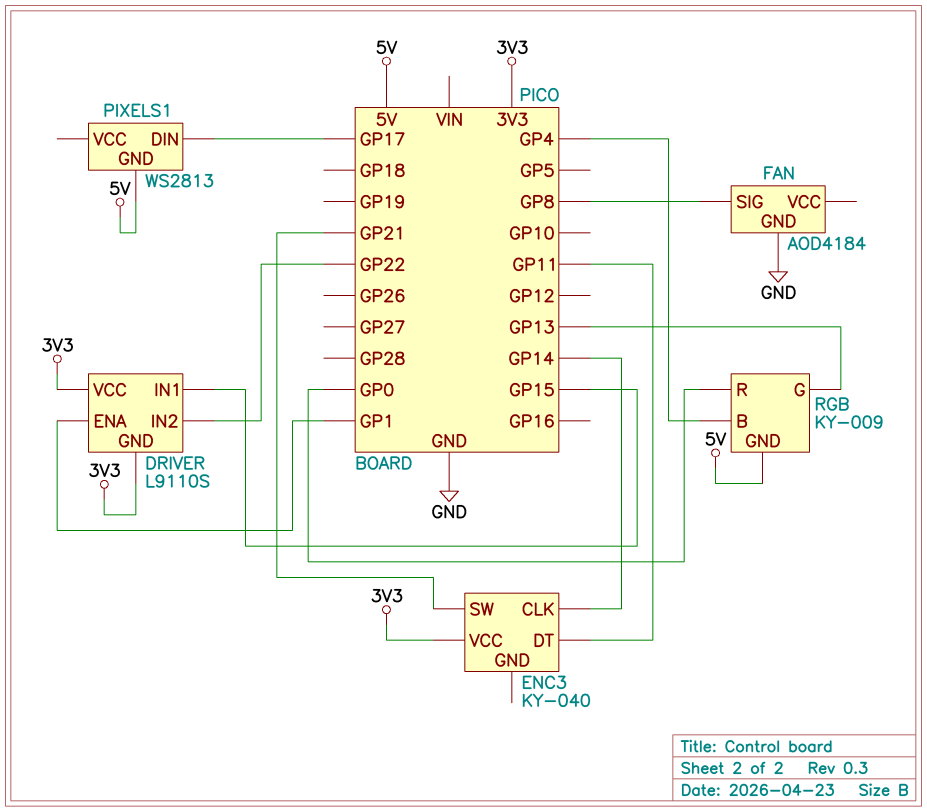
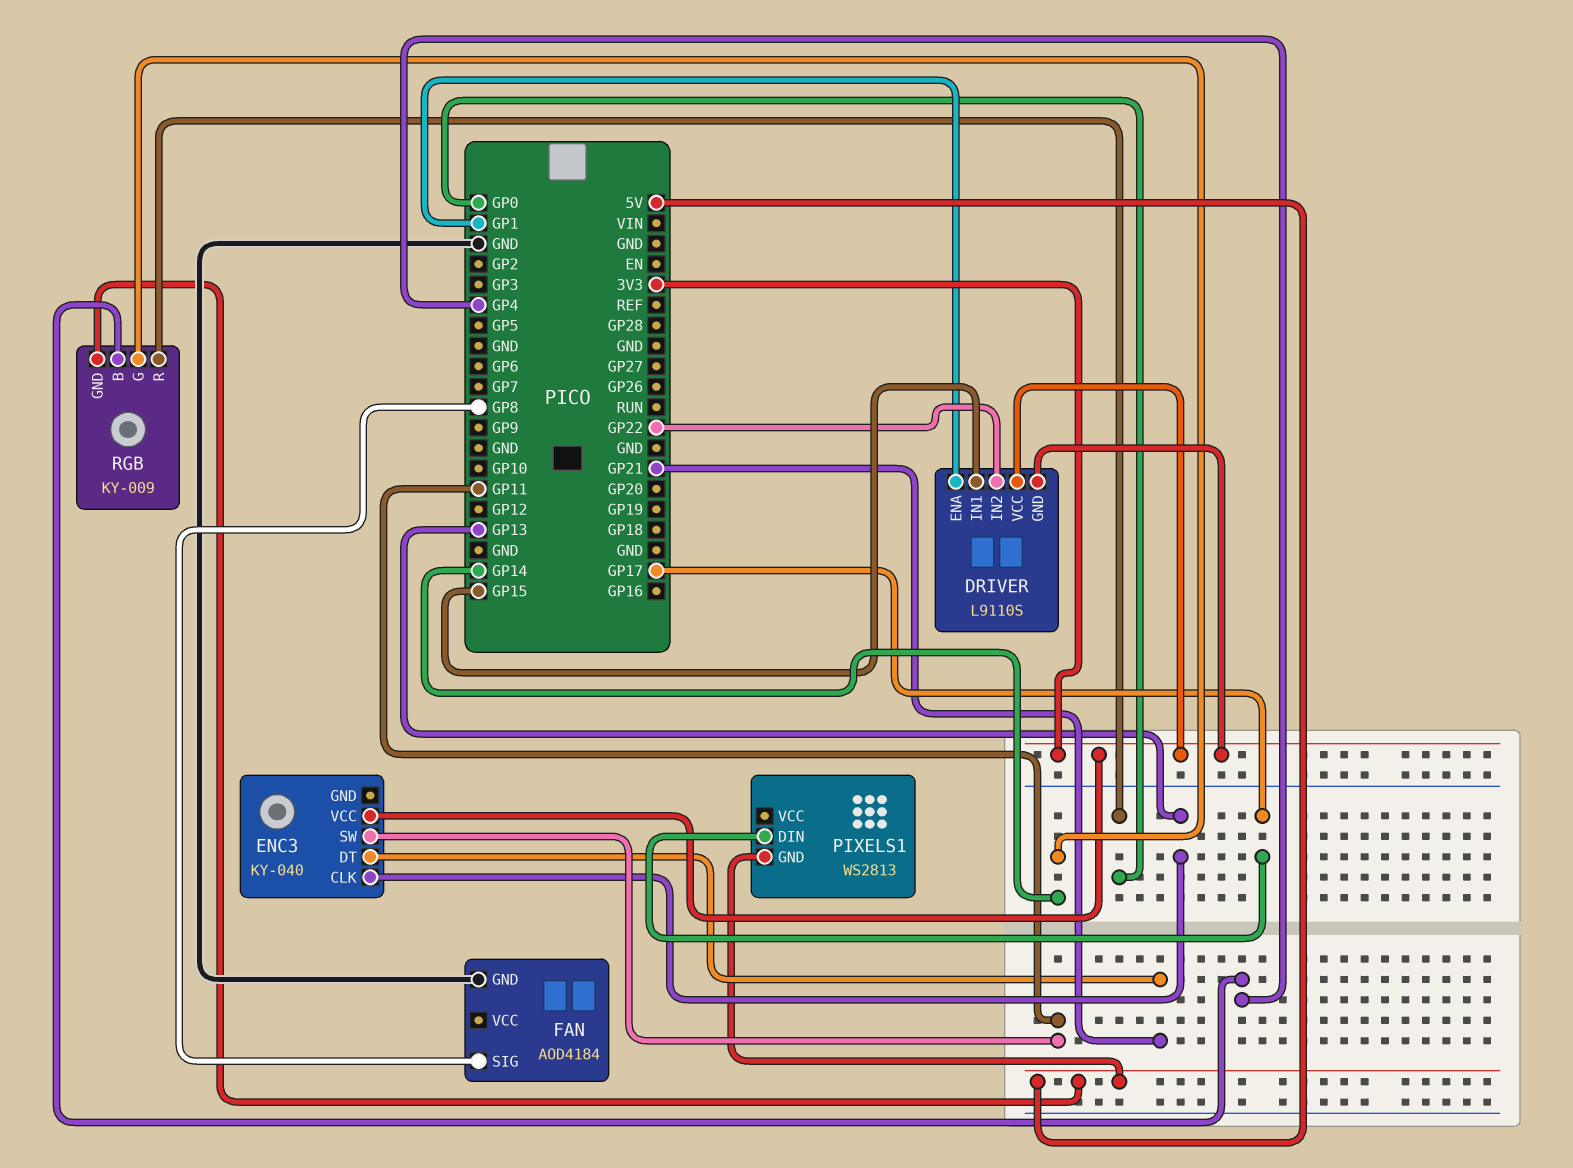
ENC3 pin CLK: GP14 -> GP13
ENC3 pin DT: GP11 -> GP21
ENC3 pin SW: GP21 -> GP11
RGB pin G: GP13 -> GP14

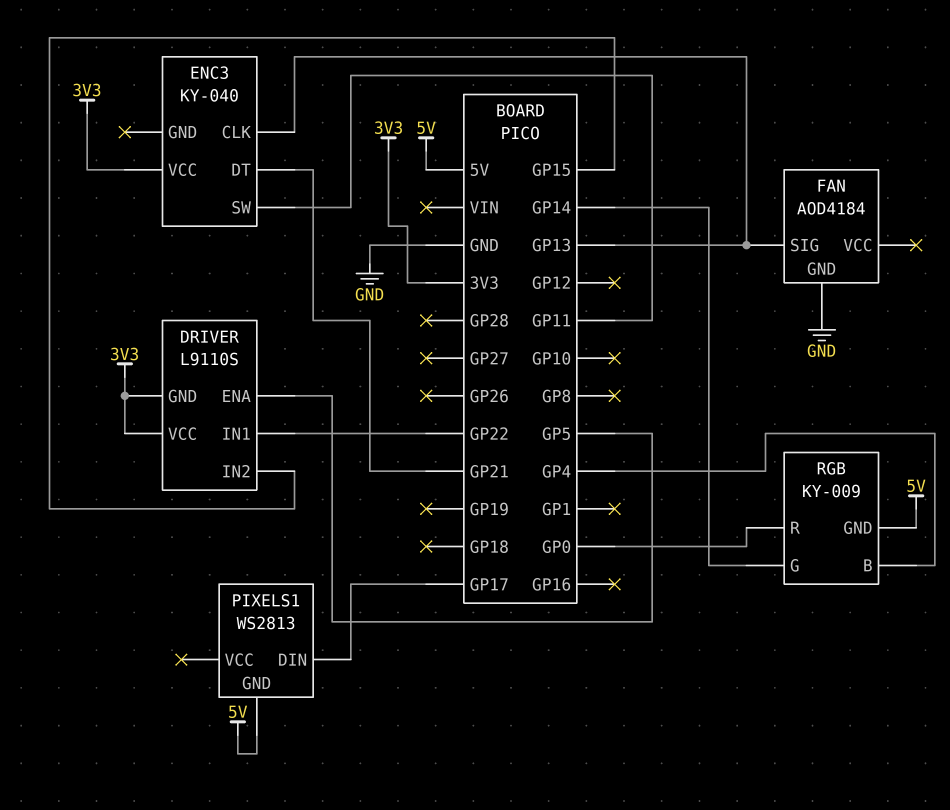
DRIVER pin ENA: GP1 -> GP5
DRIVER pin IN1: GP15 -> GP22
DRIVER pin IN2: GP22 -> GP15
FAN pin SIG: GP8 -> GP13

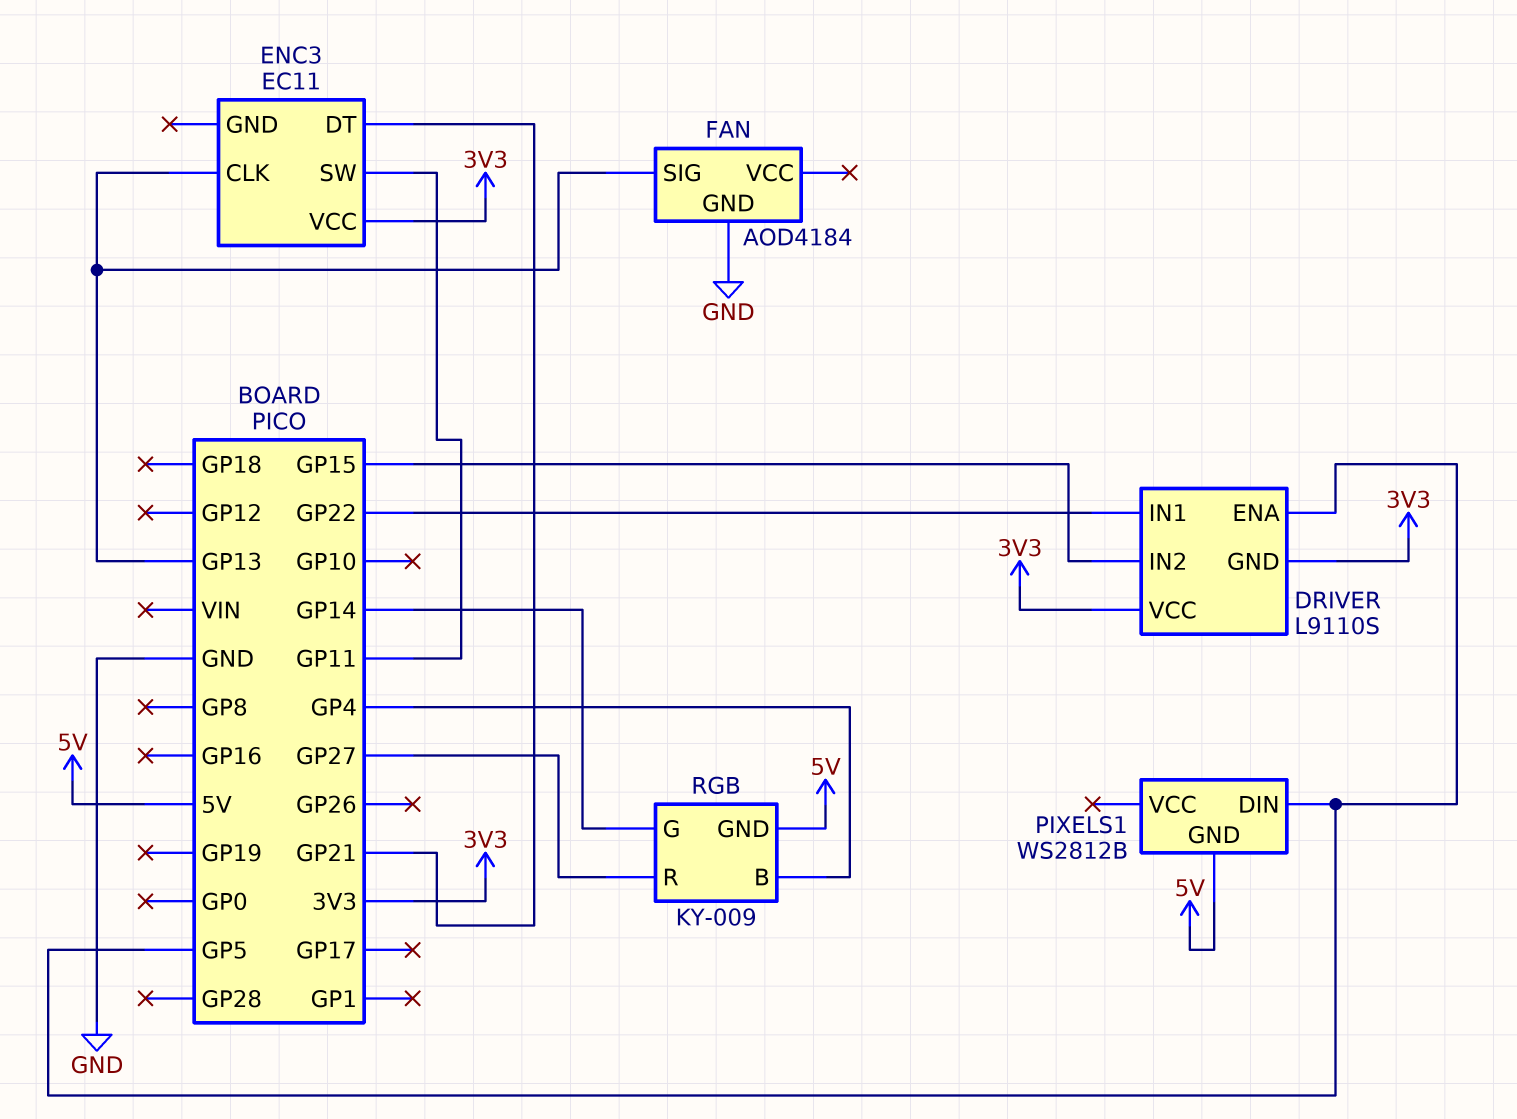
ENC3: KY-040 -> EC11
PIXELS1: WS2813 -> WS2812B
PIXELS1 pin DIN: GP17 -> GP5
RGB pin R: GP0 -> GP27

